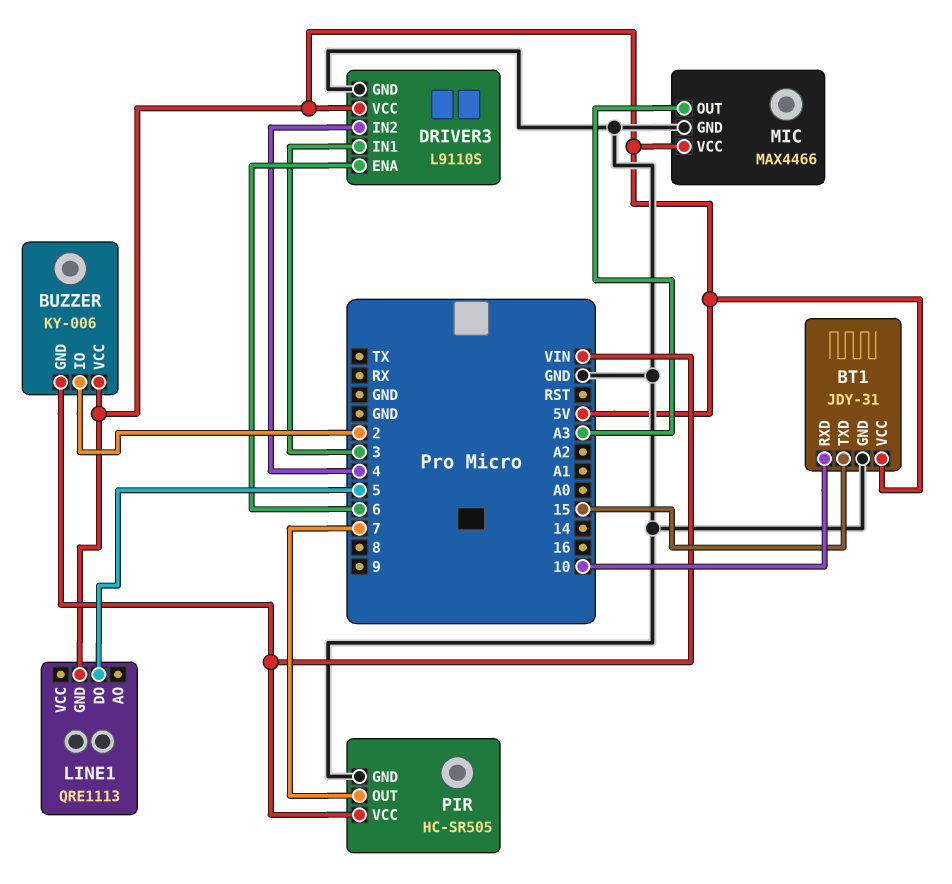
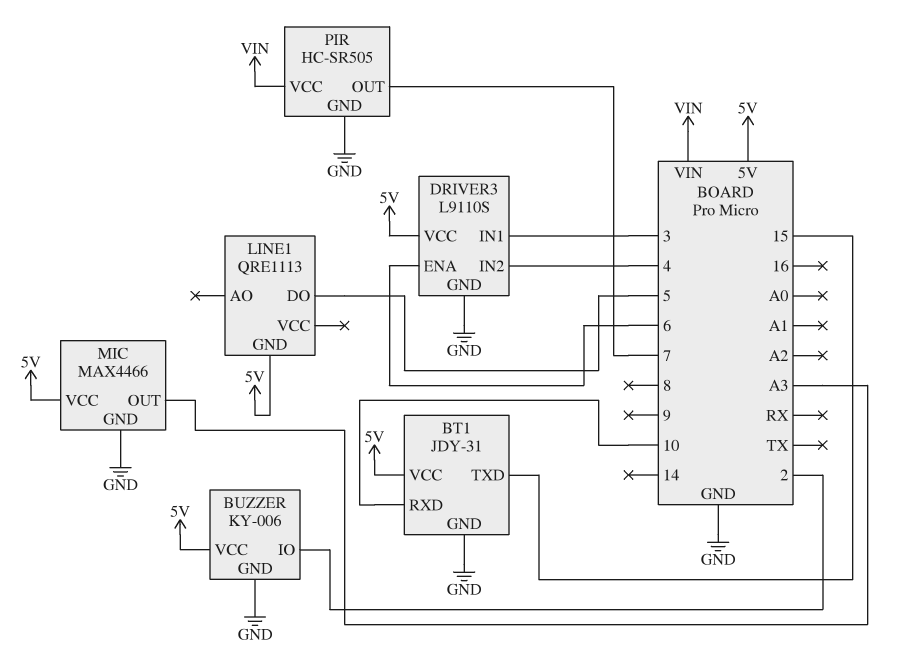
BUZZER pin GND: VIN -> GND

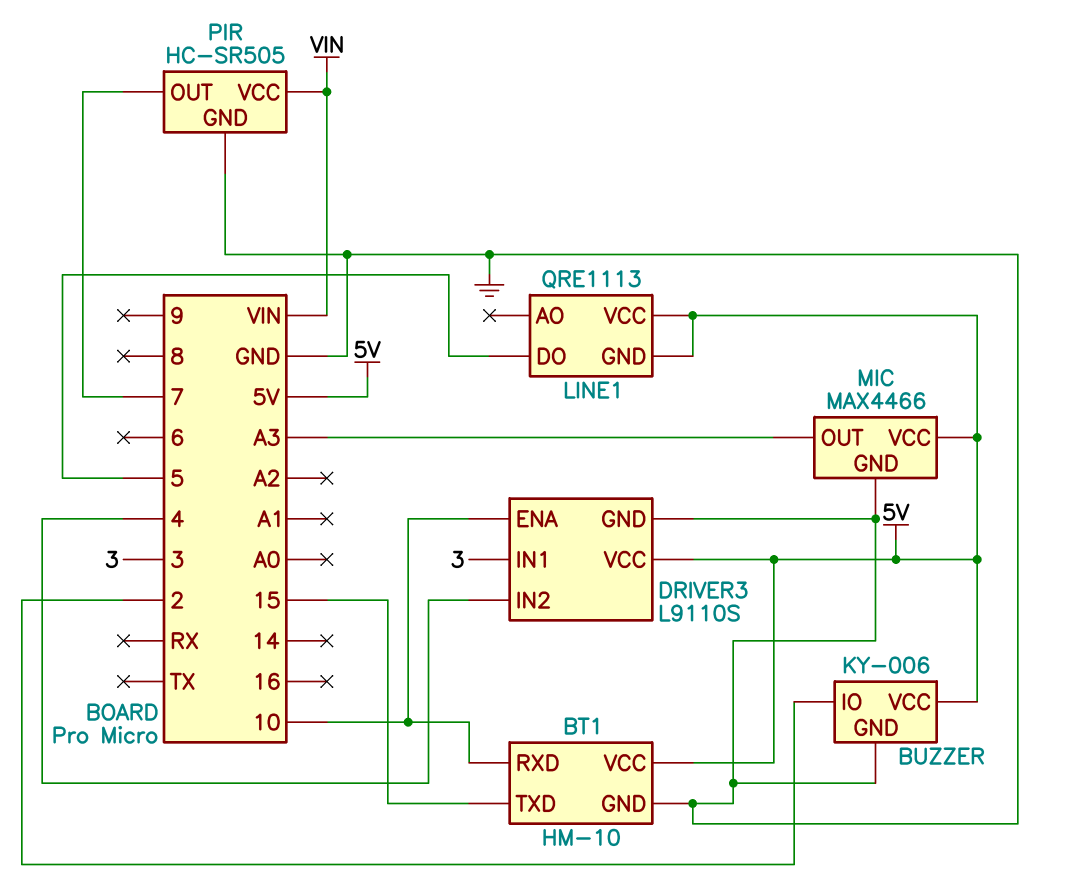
BT1: JDY-31 -> HM-10
DRIVER3 pin ENA: 6 -> 10
LINE1 pin VCC: none -> 5V

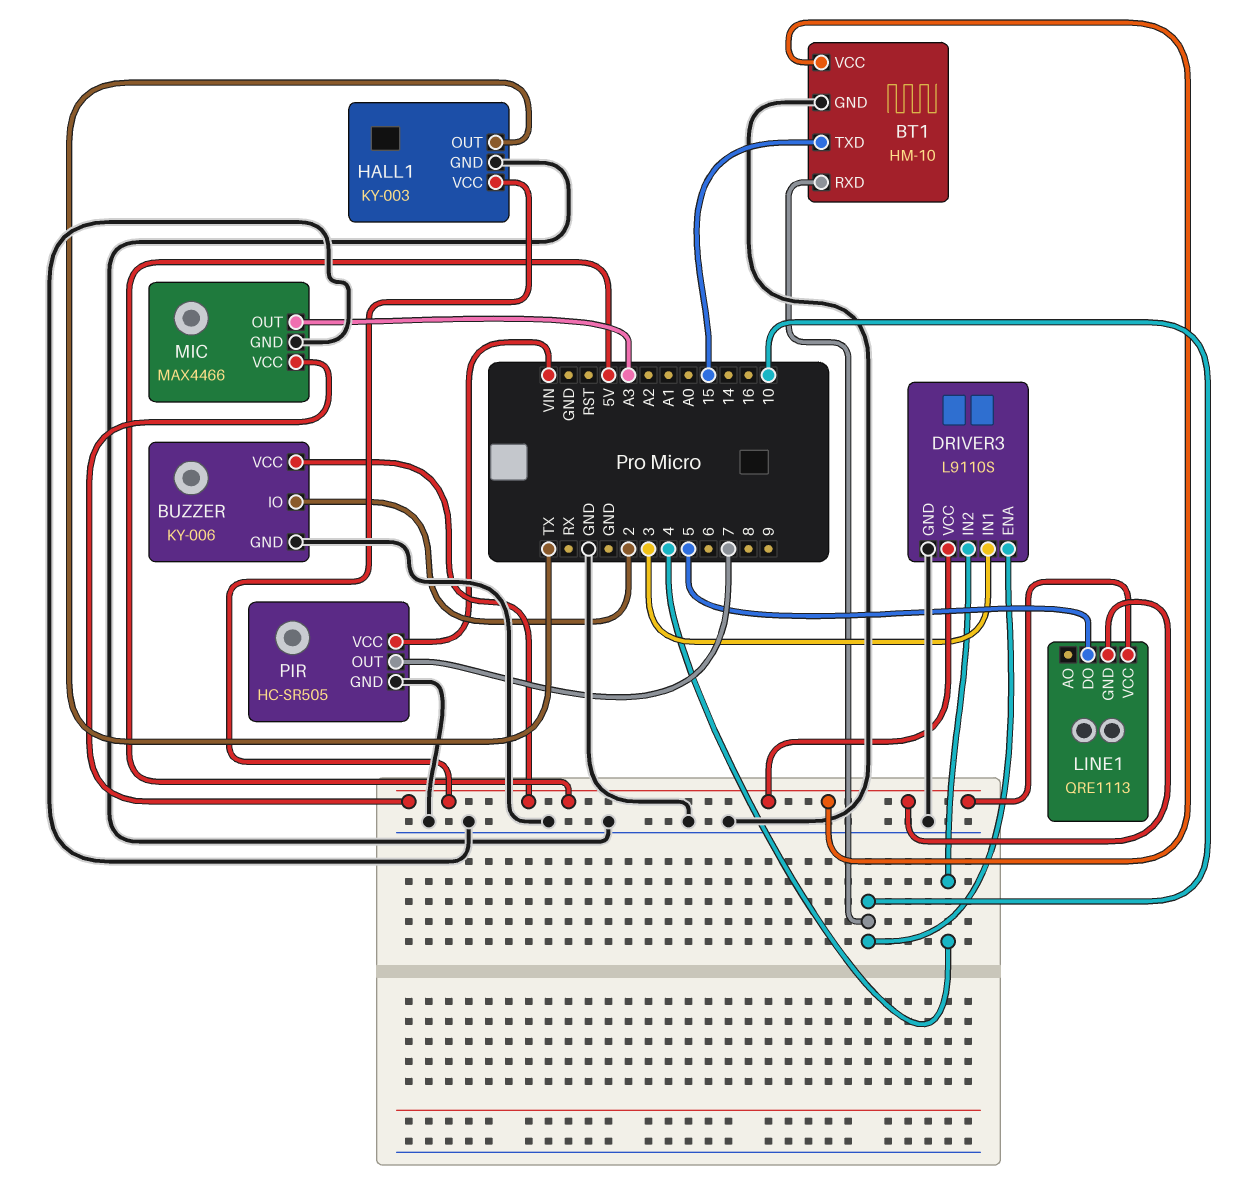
HALL1: none -> KY-003
HALL1 pin GND: none -> GND
HALL1 pin OUT: none -> TX
HALL1 pin VCC: none -> 5V

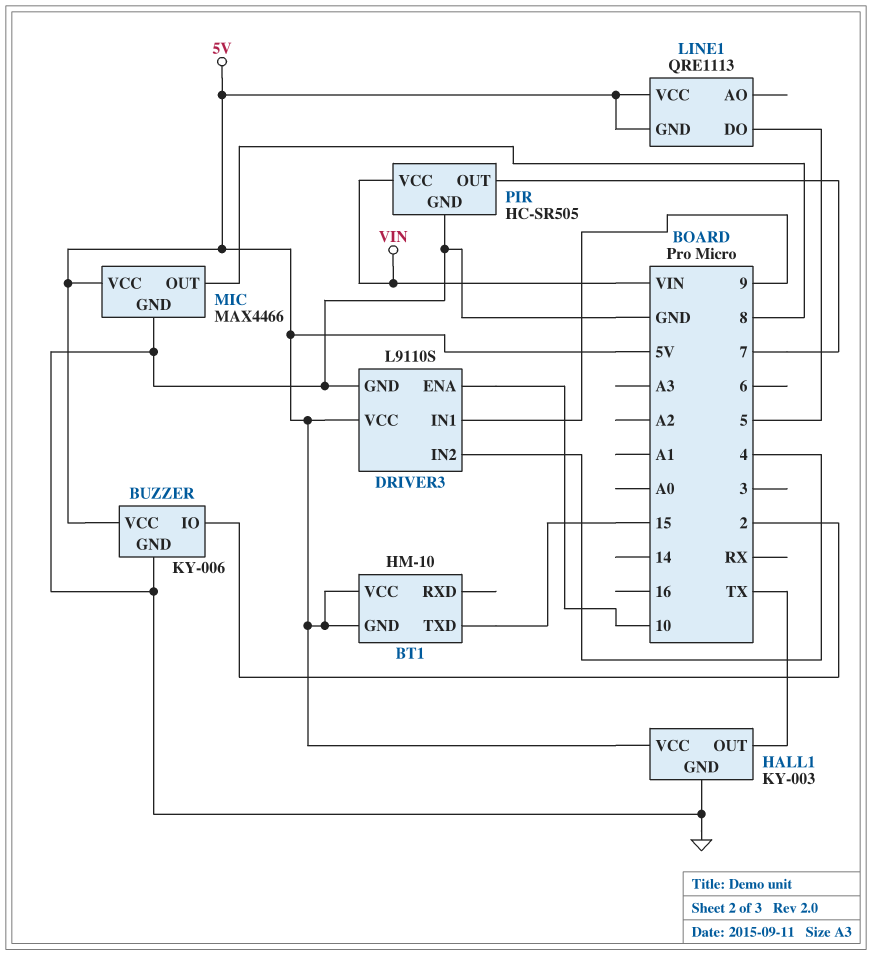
BT1 pin GND: GND -> 5V
BT1 pin RXD: 10 -> none
DRIVER3 pin IN1: 3 -> 9
MIC pin OUT: A3 -> 8

